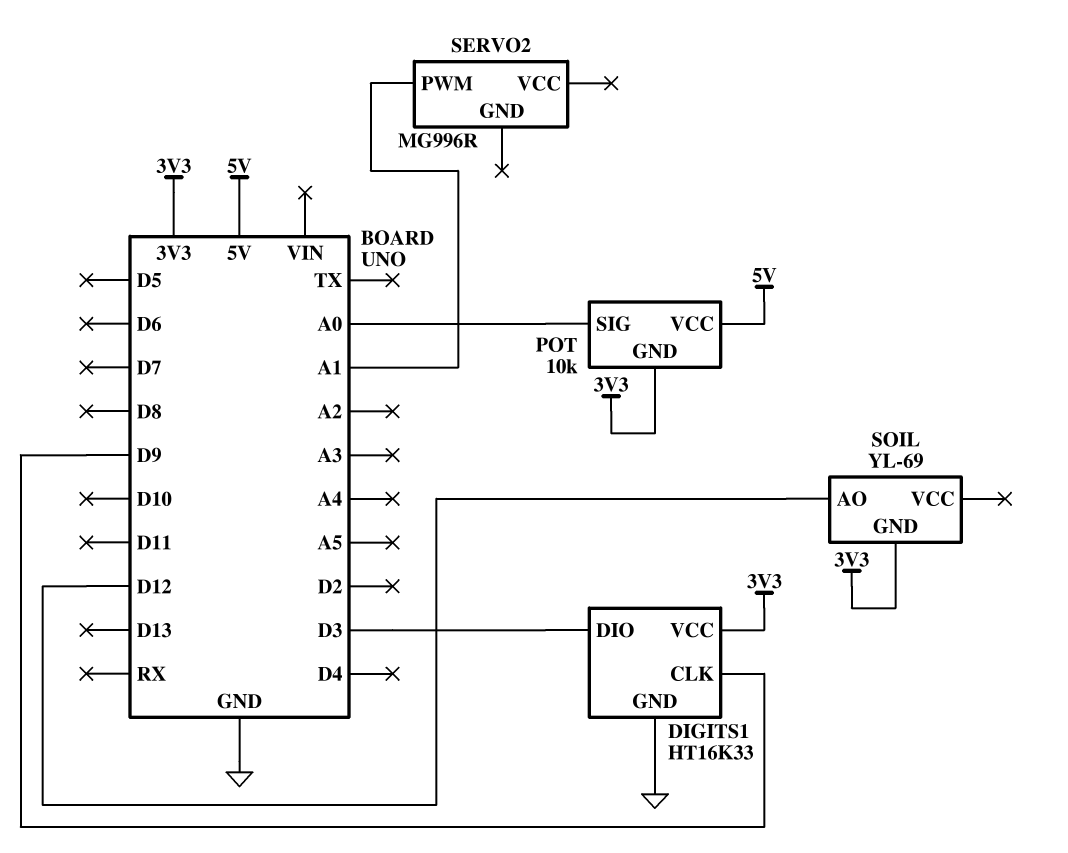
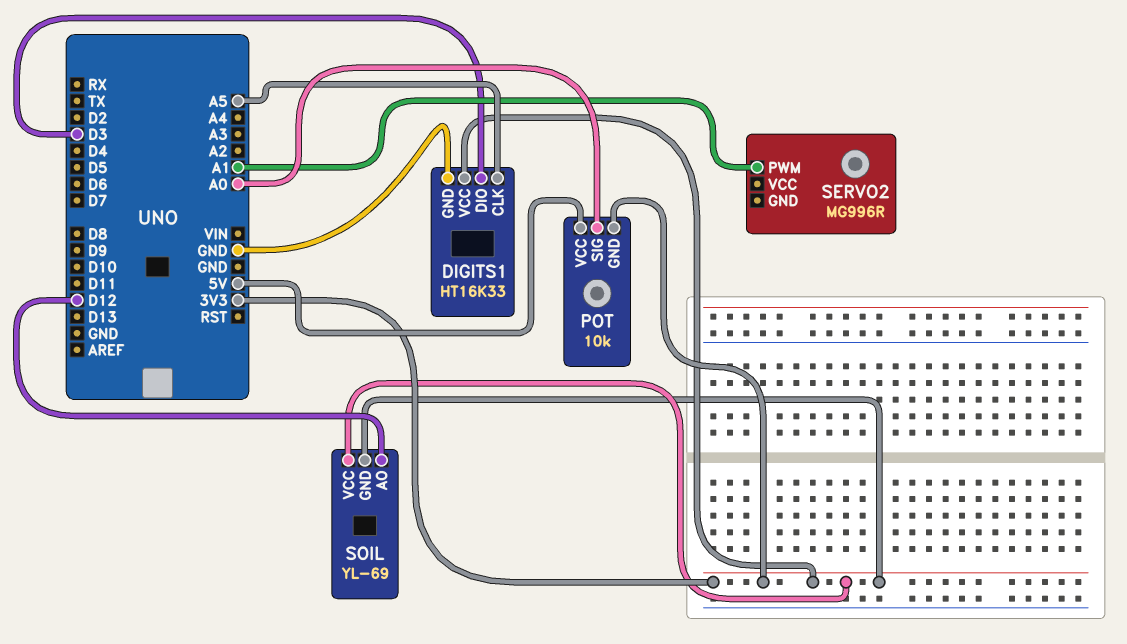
DIGITS1 pin CLK: D9 -> A5
SOIL pin VCC: none -> 3V3

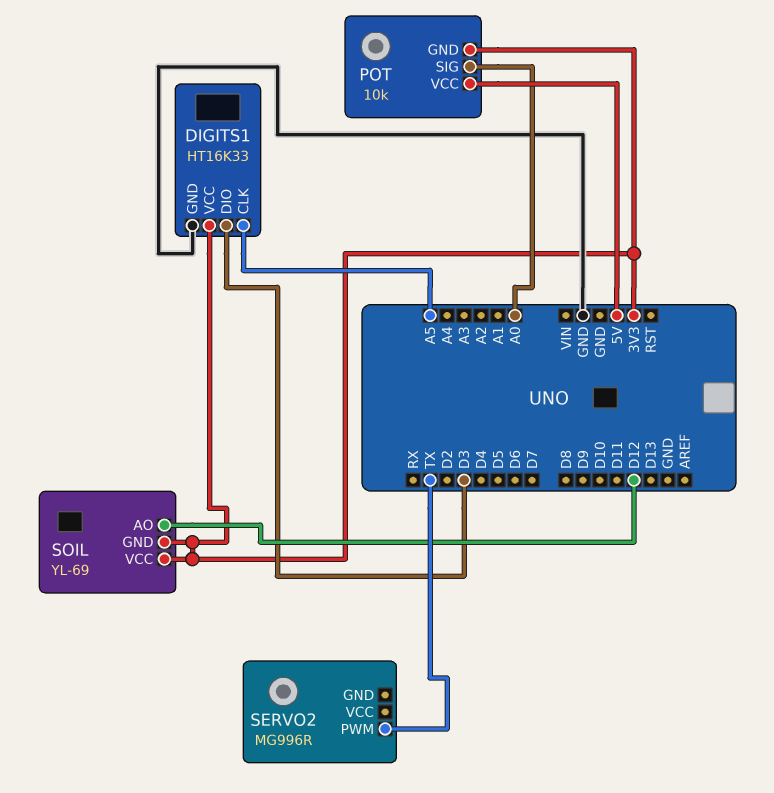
SERVO2 pin PWM: A1 -> TX

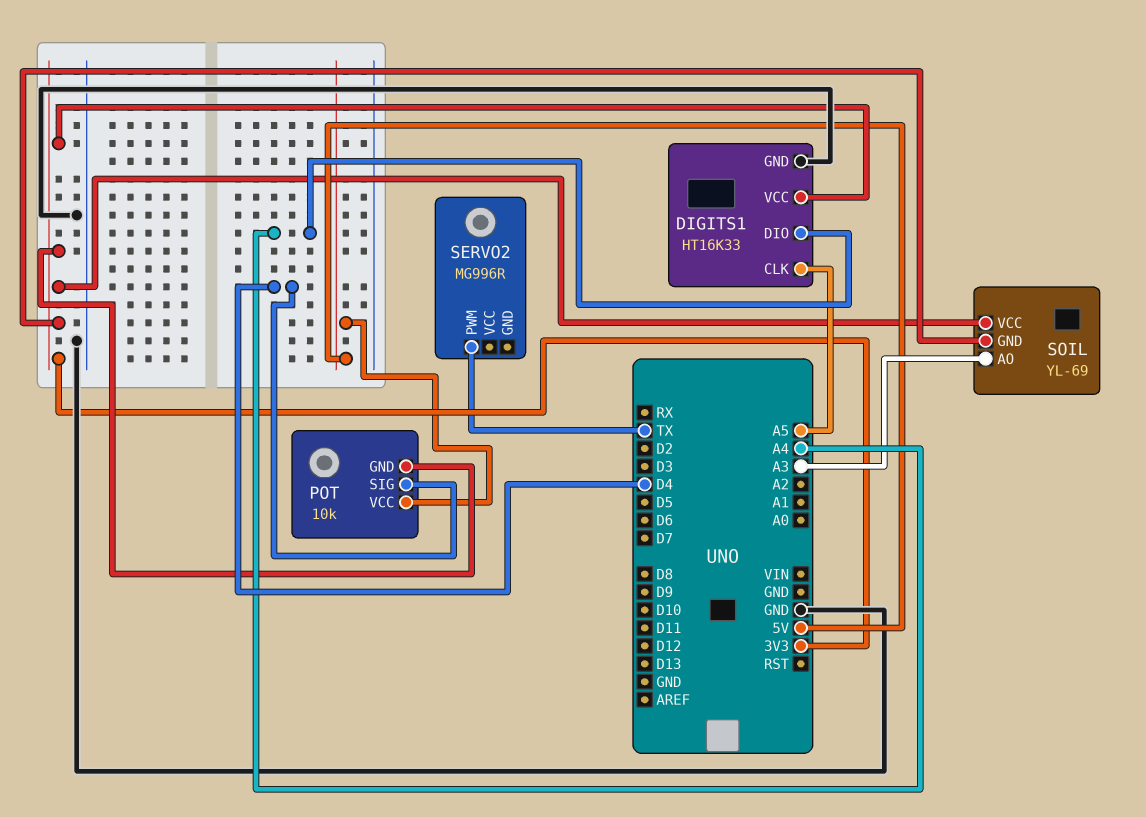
DIGITS1 pin DIO: D3 -> A4
POT pin SIG: A0 -> D4
SOIL pin AO: D12 -> A3

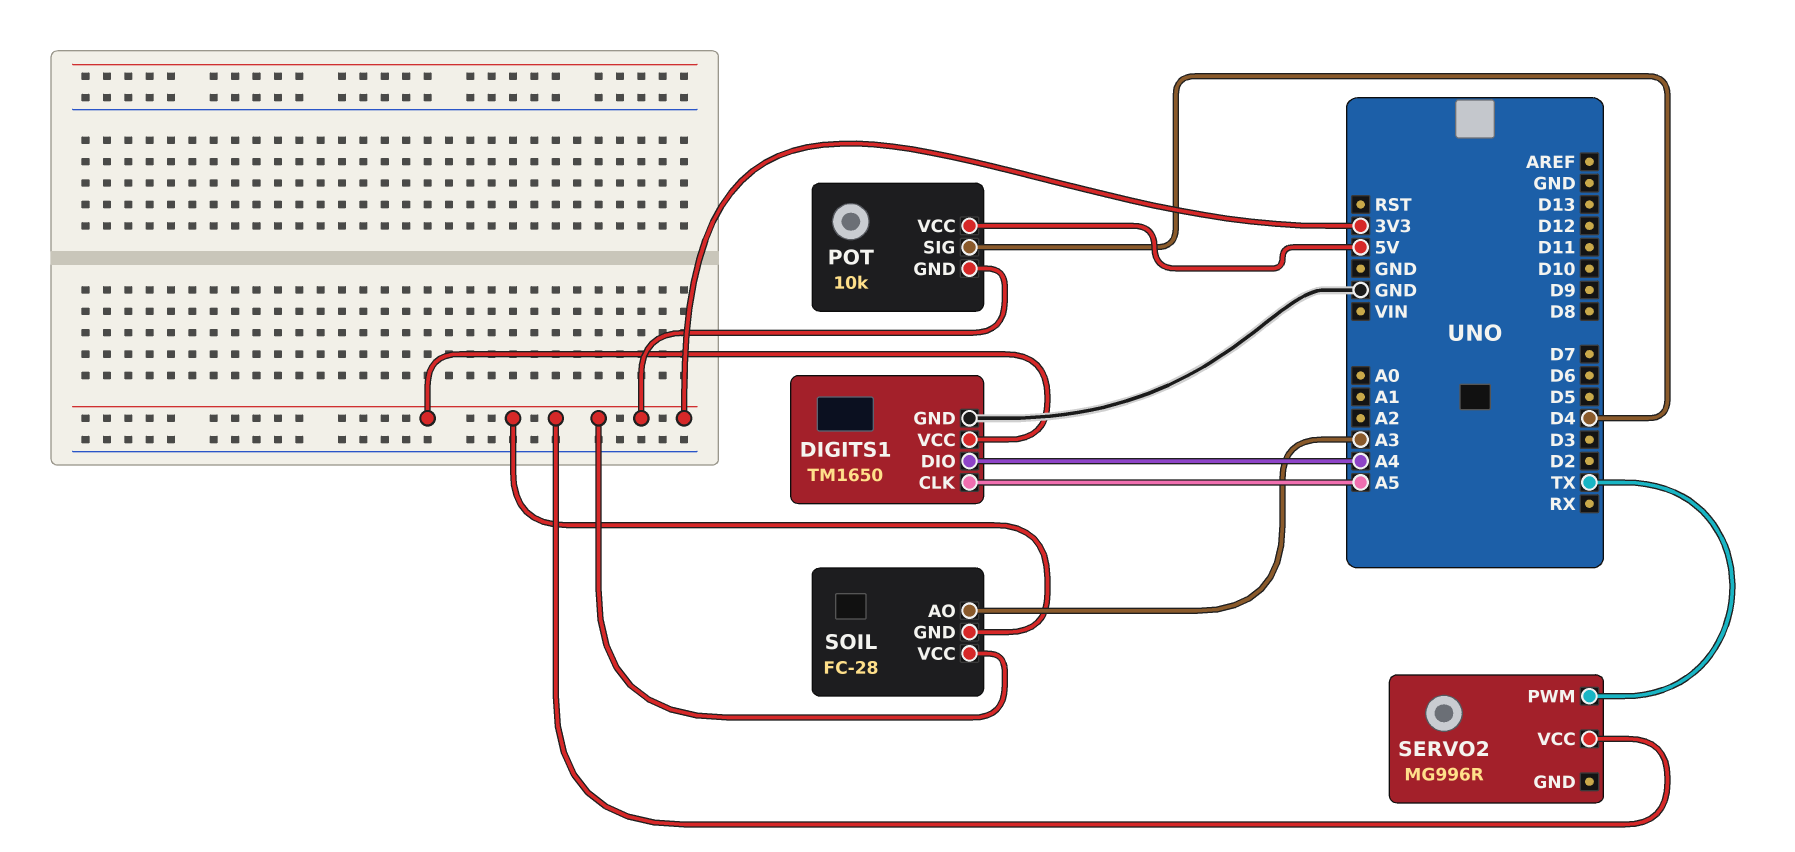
DIGITS1: HT16K33 -> TM1650
SERVO2 pin VCC: none -> 3V3
SOIL: YL-69 -> FC-28

